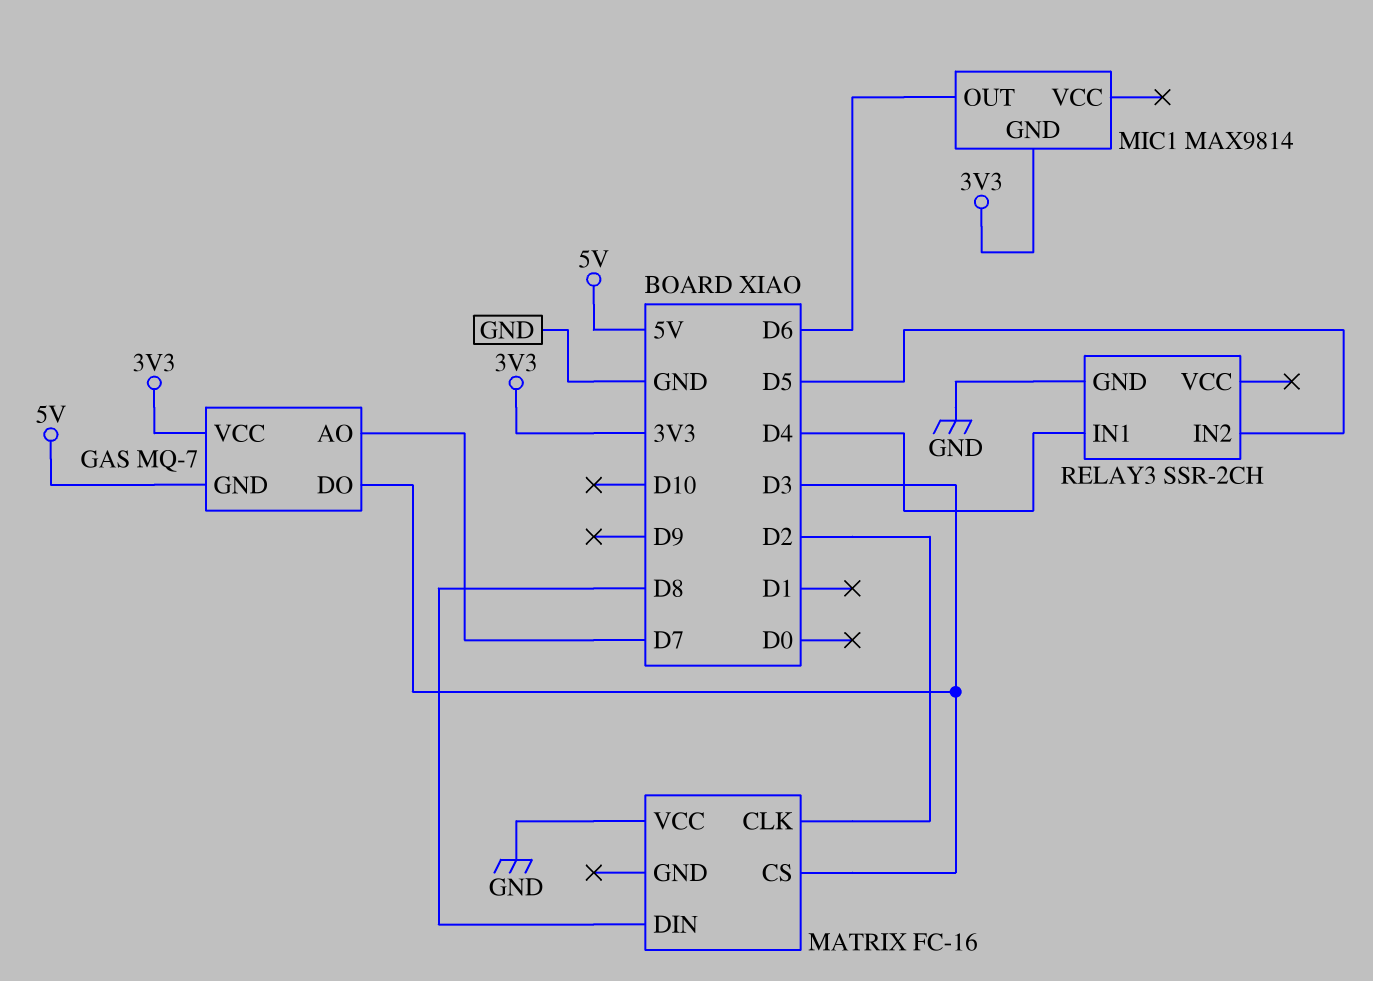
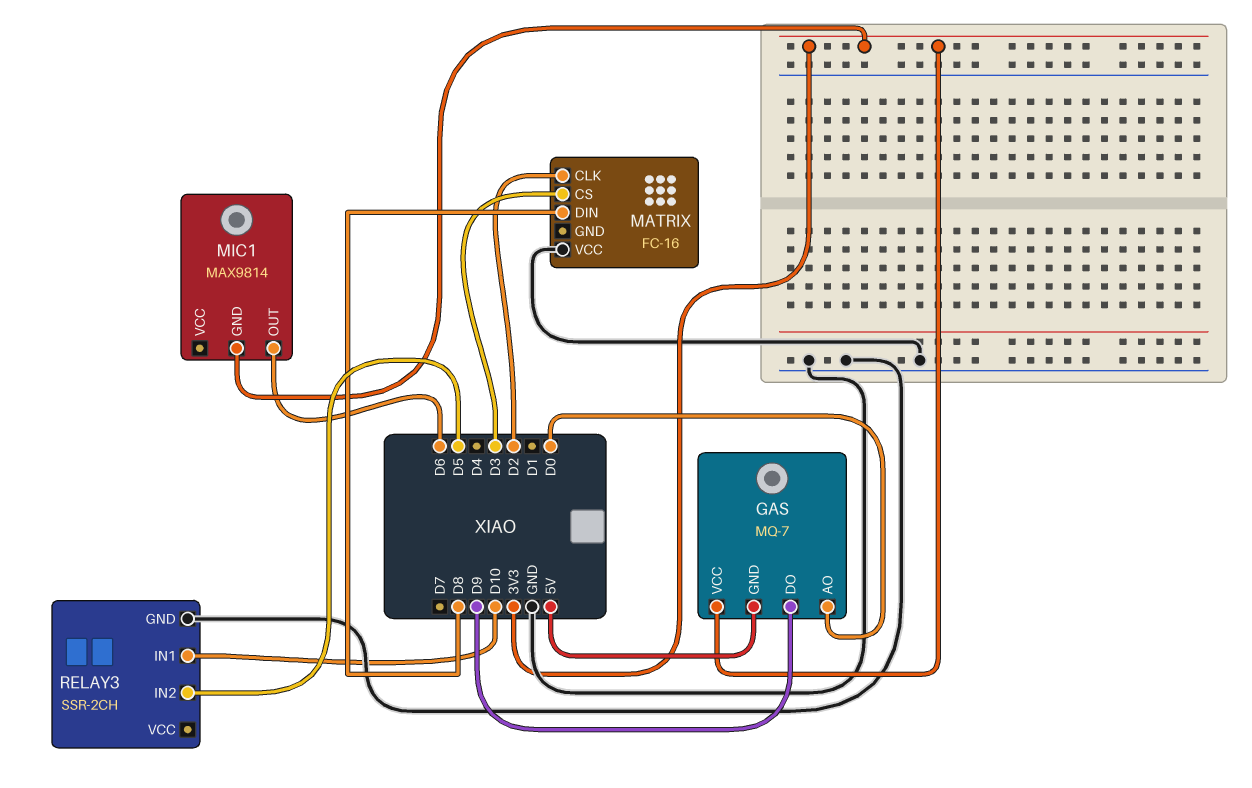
GAS pin AO: D7 -> D0
GAS pin DO: D3 -> D9
RELAY3 pin IN1: D4 -> D10

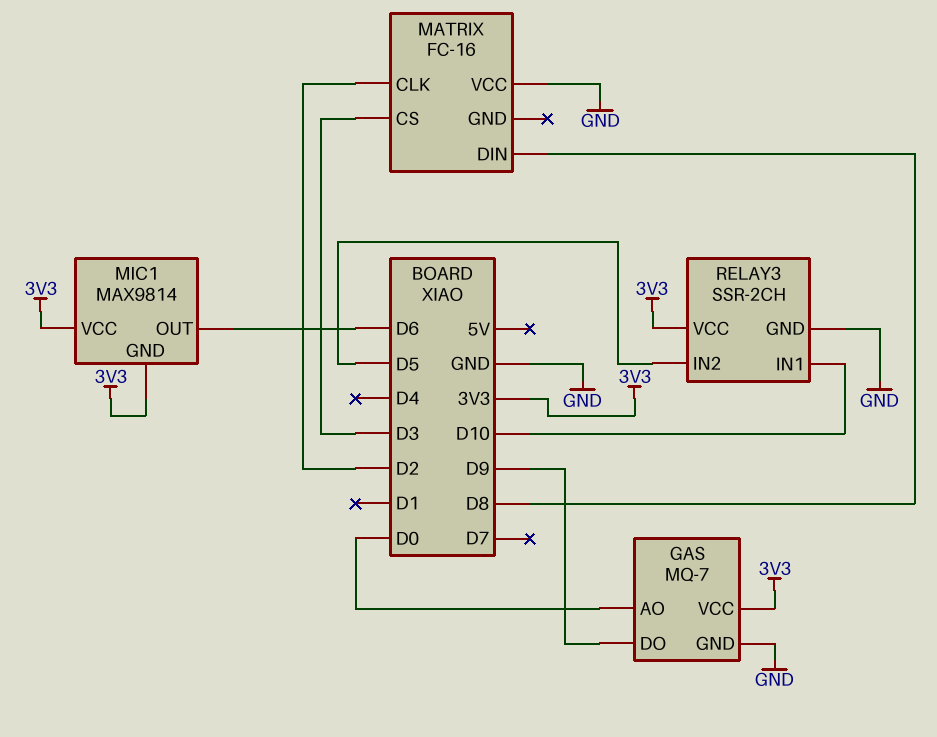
GAS pin GND: 5V -> GND
MIC1 pin VCC: none -> 3V3
RELAY3 pin VCC: none -> 3V3

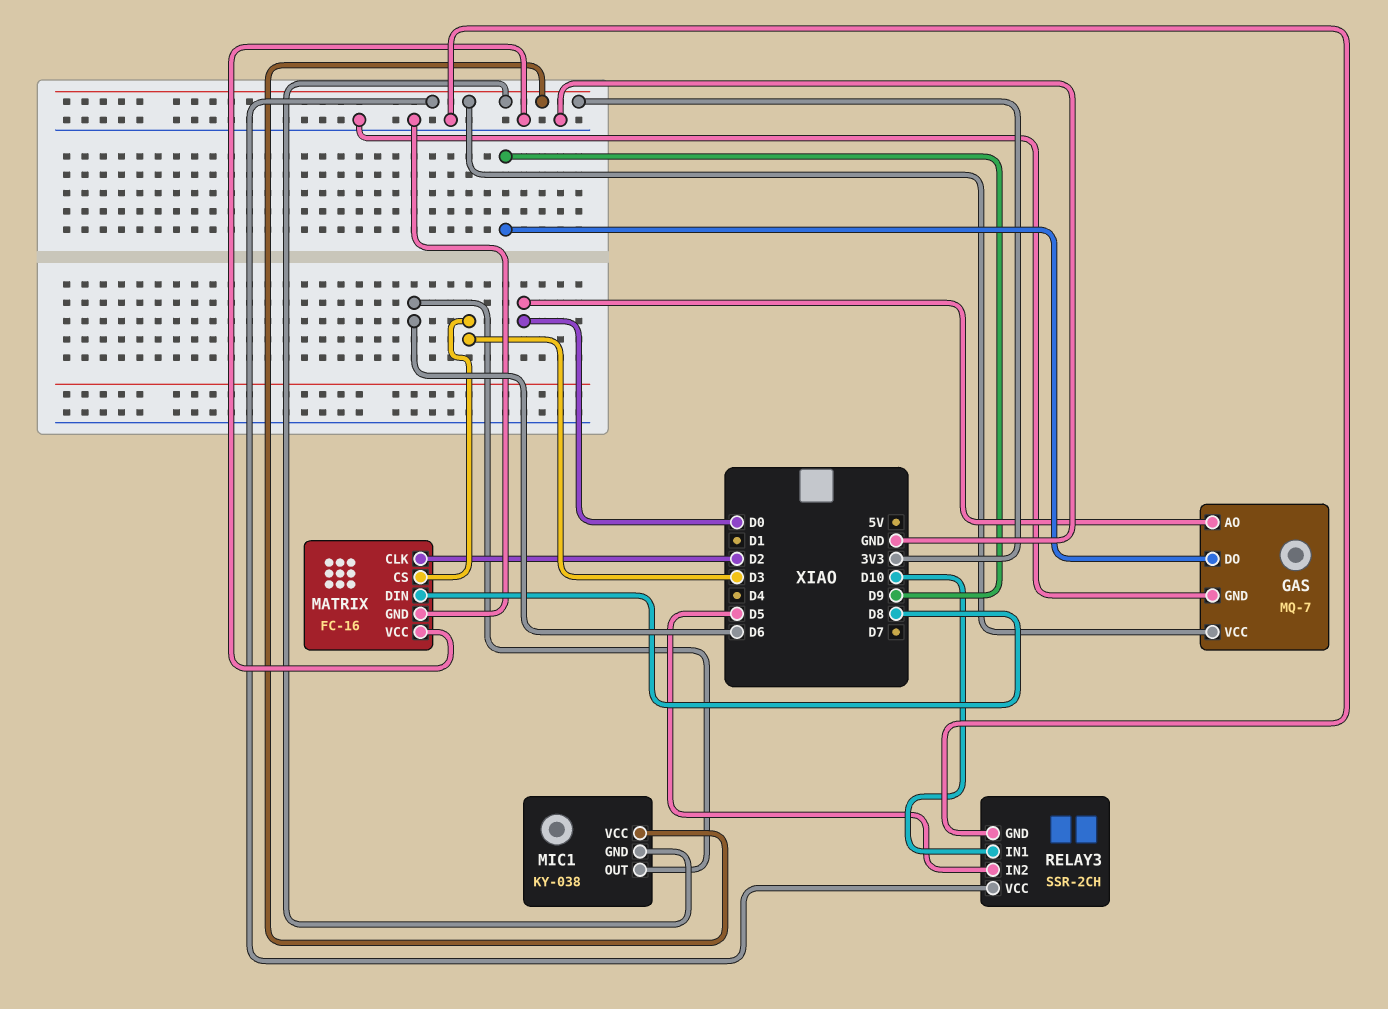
MATRIX pin GND: none -> GND
MIC1: MAX9814 -> KY-038

